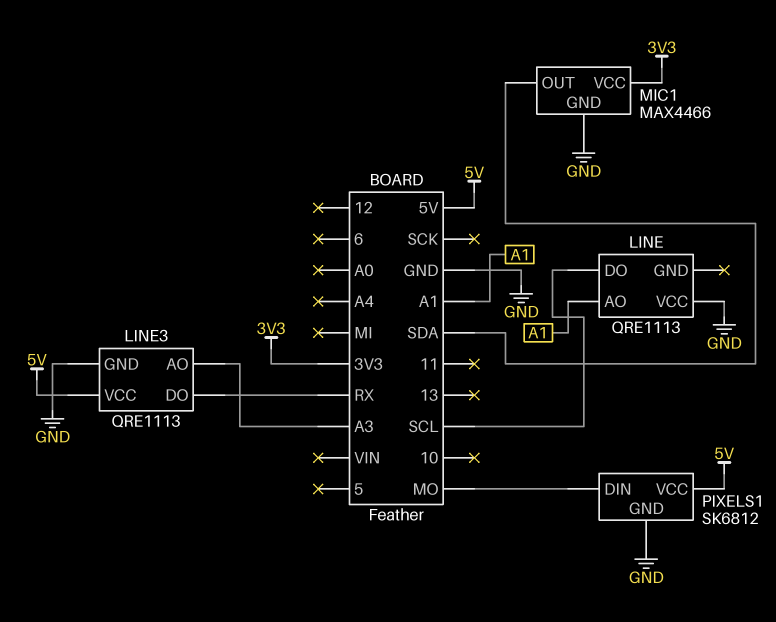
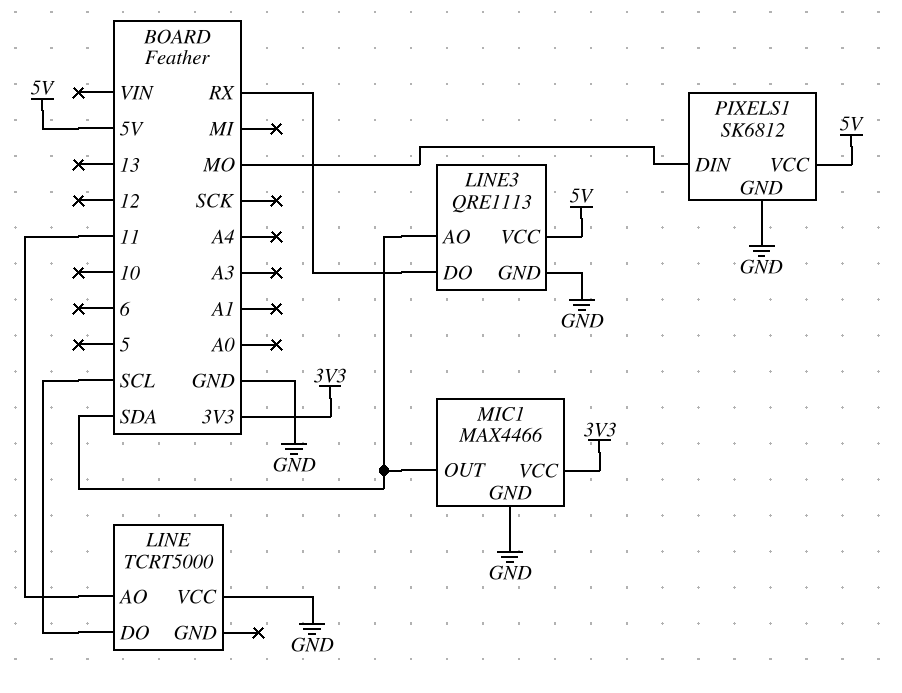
LINE: QRE1113 -> TCRT5000
LINE pin AO: A1 -> 11
LINE3 pin AO: A3 -> SDA

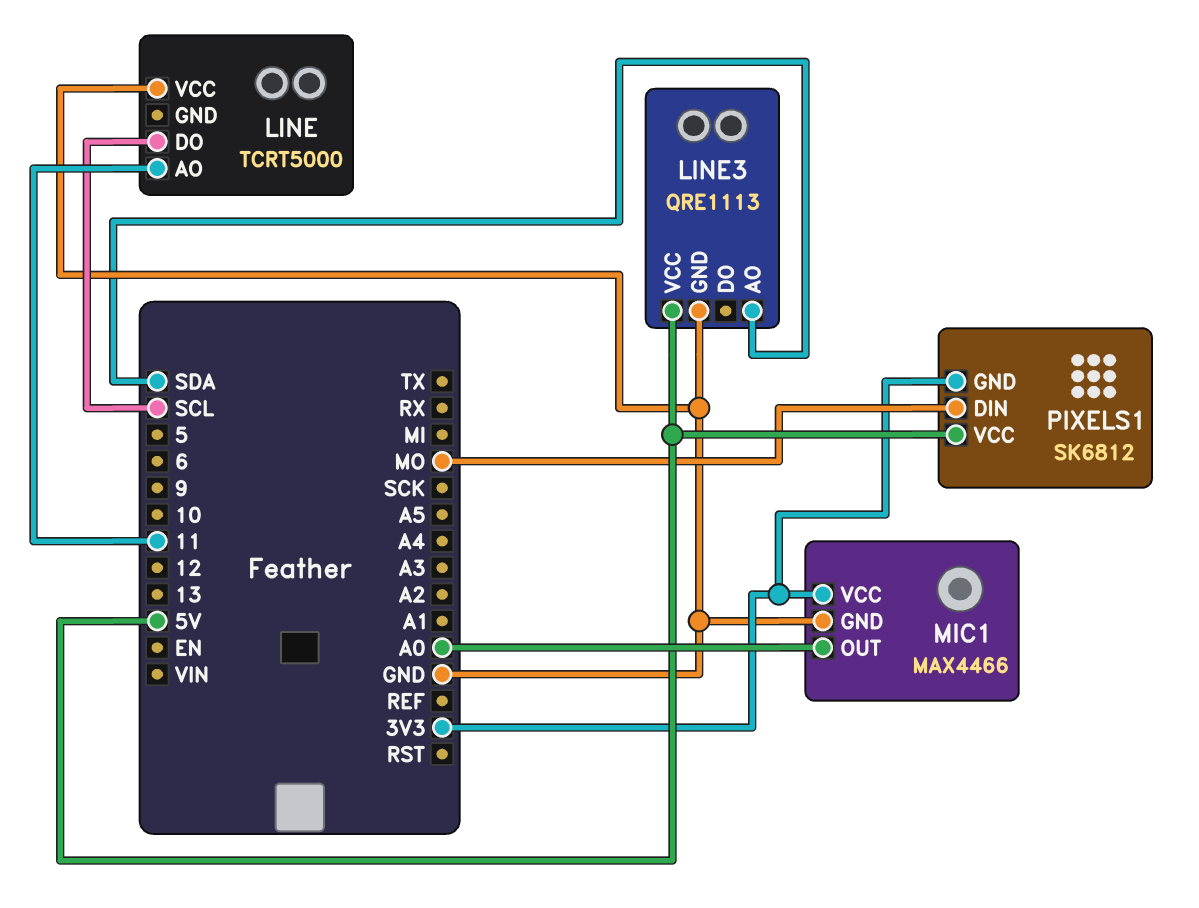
LINE3 pin DO: RX -> none
MIC1 pin OUT: SDA -> A0
PIXELS1 pin GND: GND -> 3V3

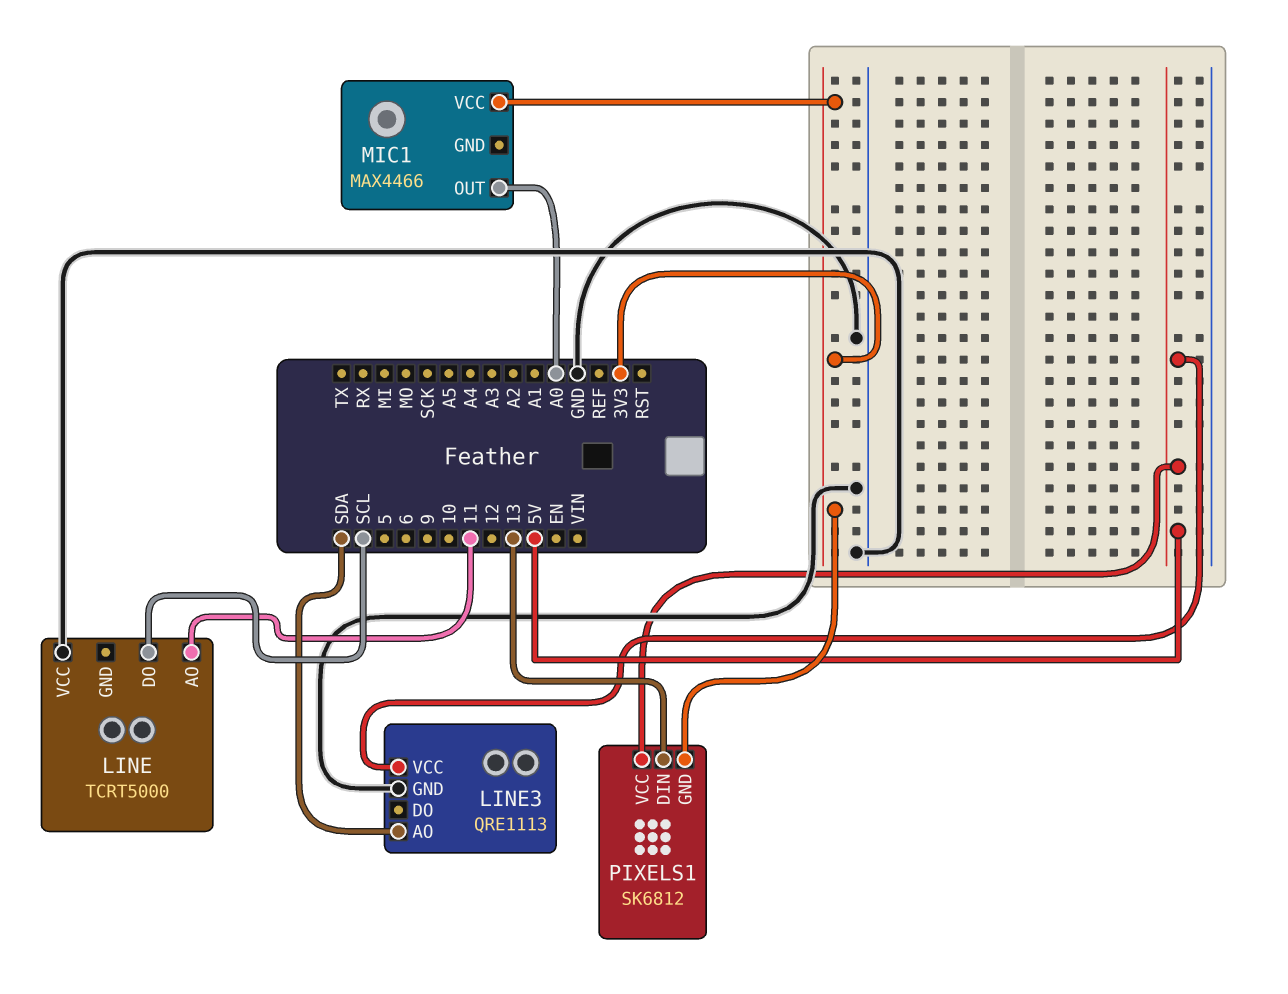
MIC1 pin GND: GND -> none
PIXELS1 pin DIN: MO -> 13

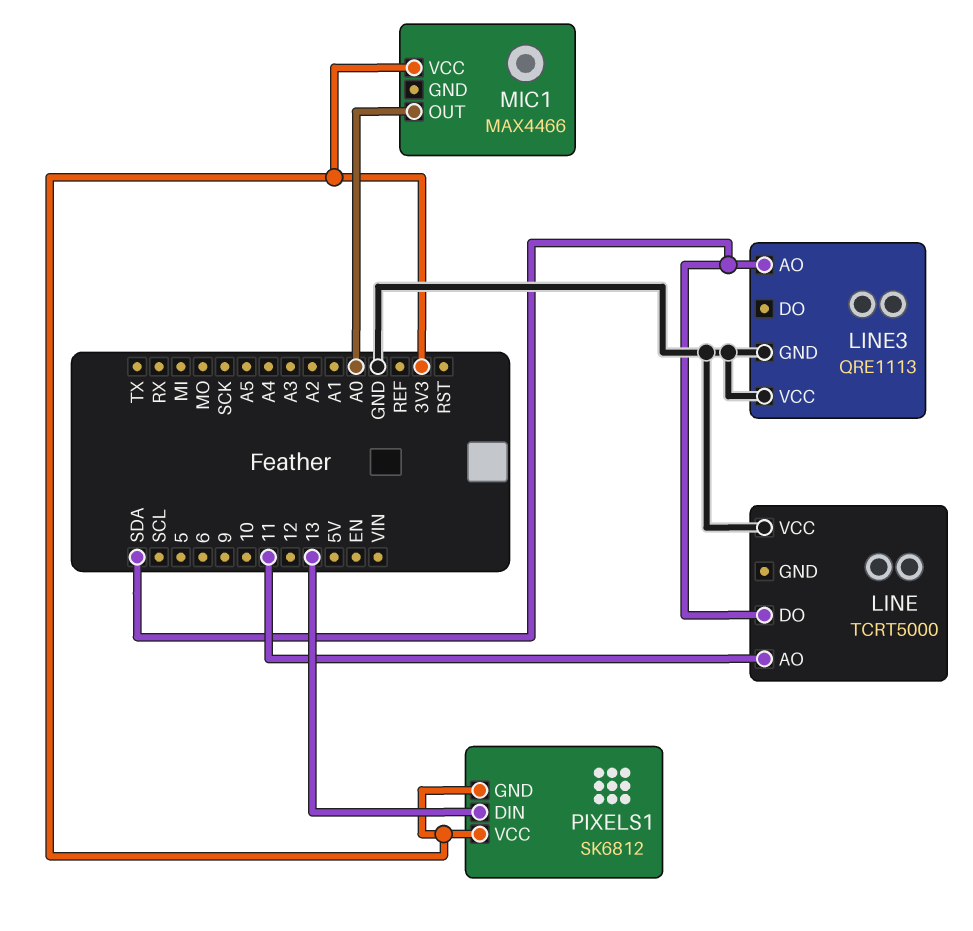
LINE pin DO: SCL -> SDA
LINE3 pin VCC: 5V -> GND
PIXELS1 pin VCC: 5V -> 3V3

